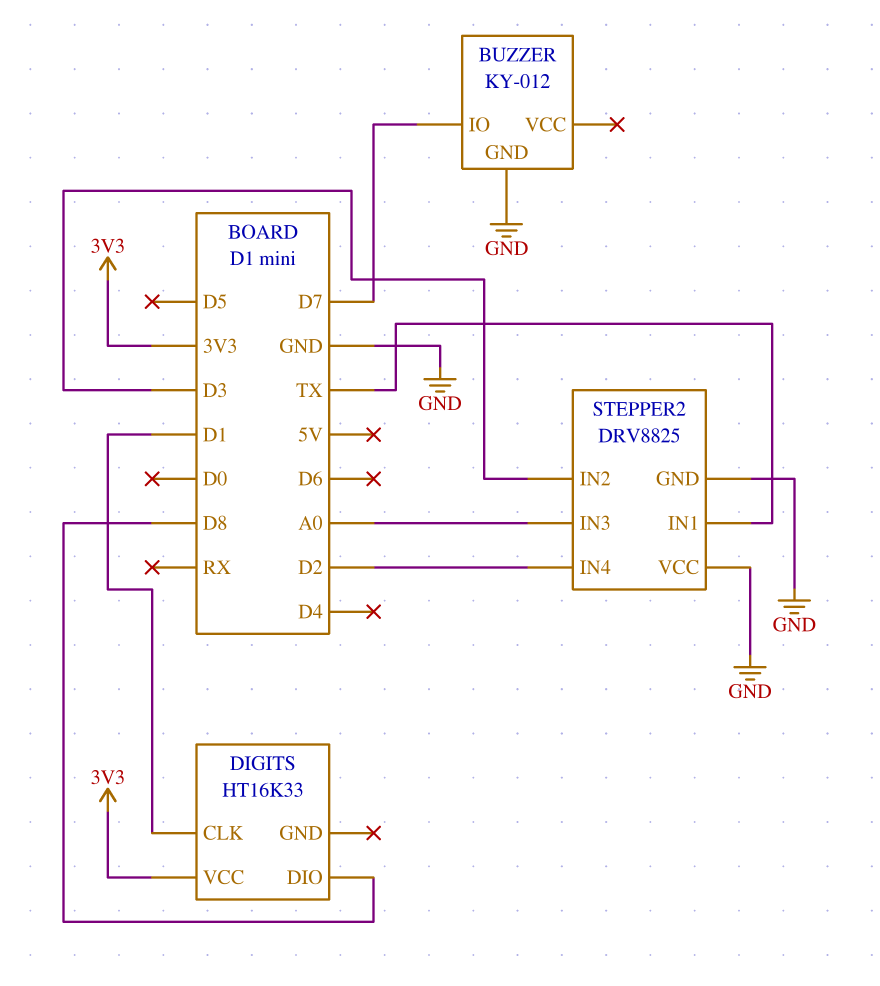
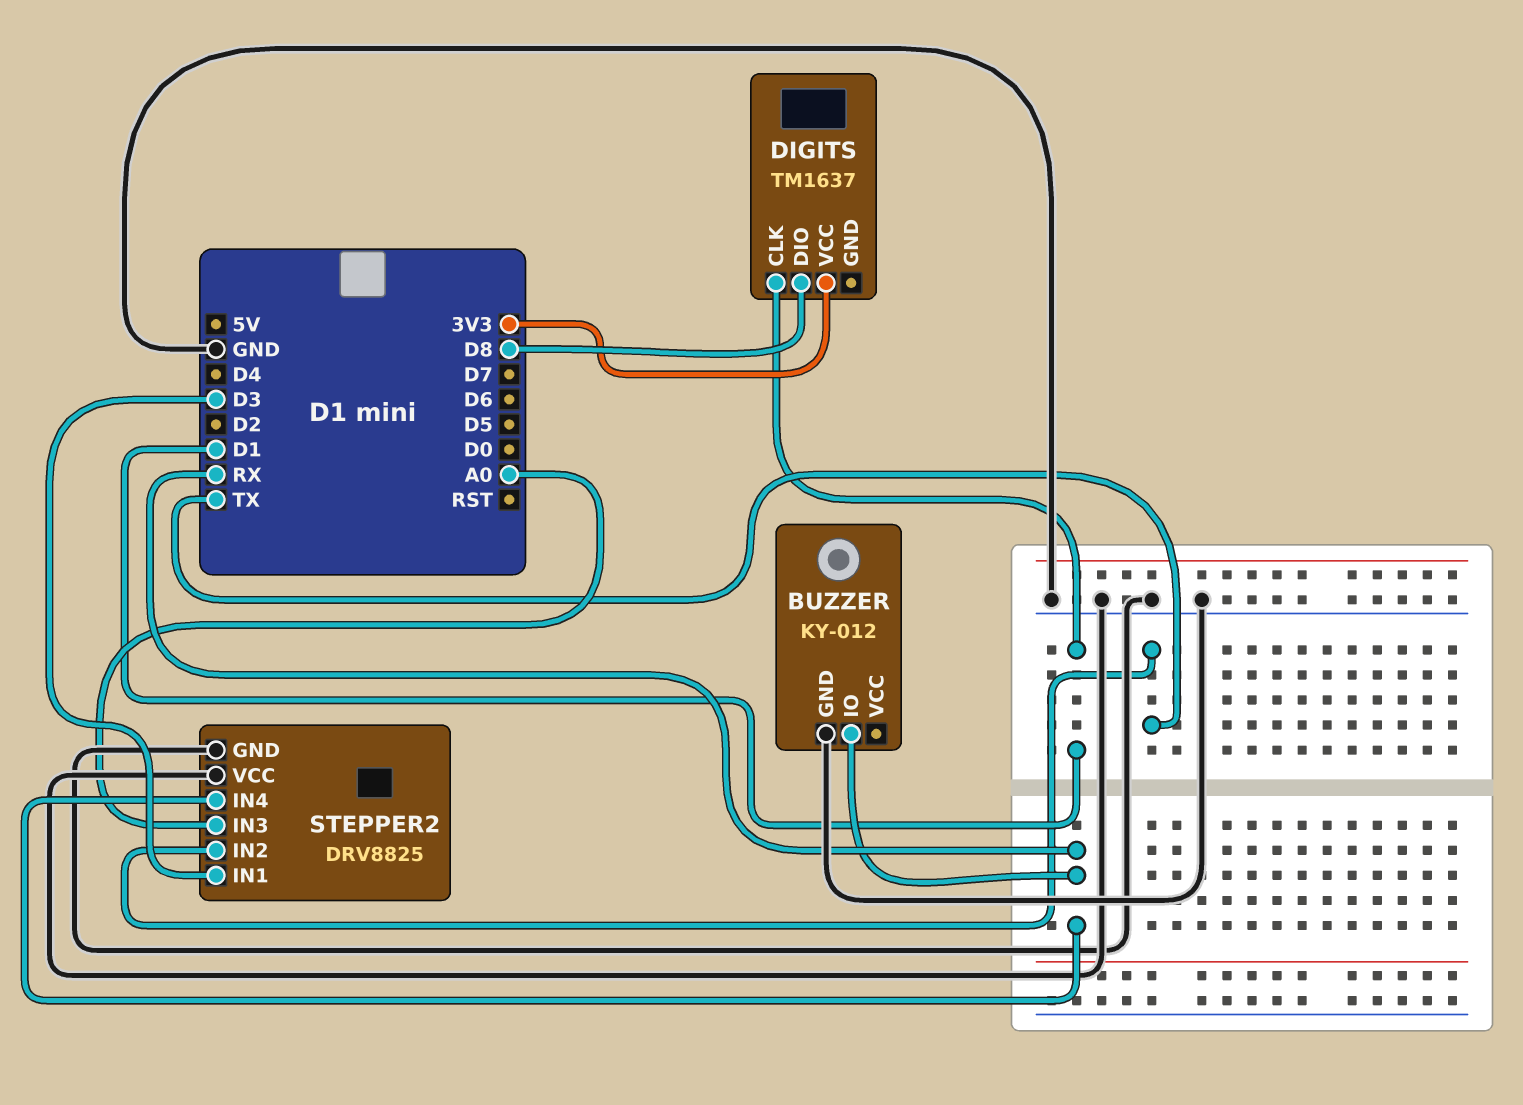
BUZZER pin IO: D7 -> RX
DIGITS: HT16K33 -> TM1637
STEPPER2 pin IN1: TX -> D3
STEPPER2 pin IN2: D3 -> TX
STEPPER2 pin IN4: D2 -> RX

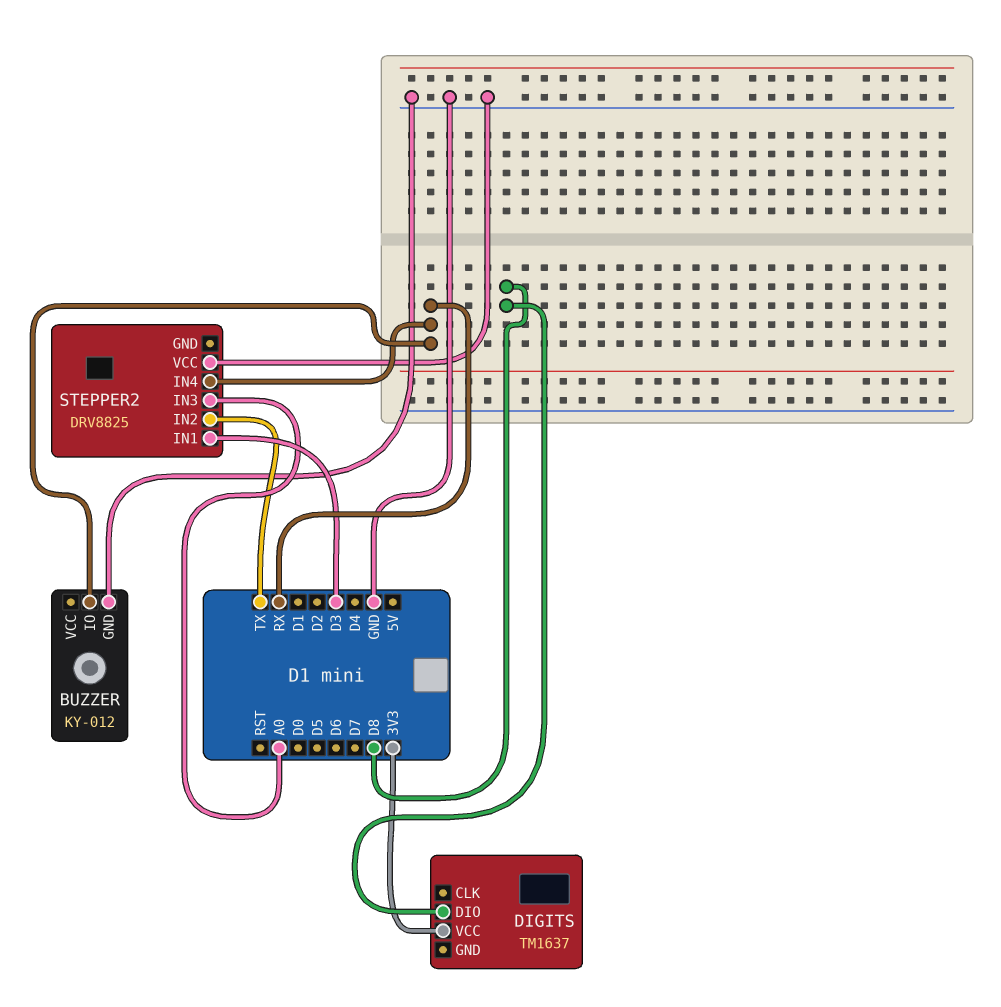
DIGITS pin CLK: D1 -> none
STEPPER2 pin GND: GND -> none

